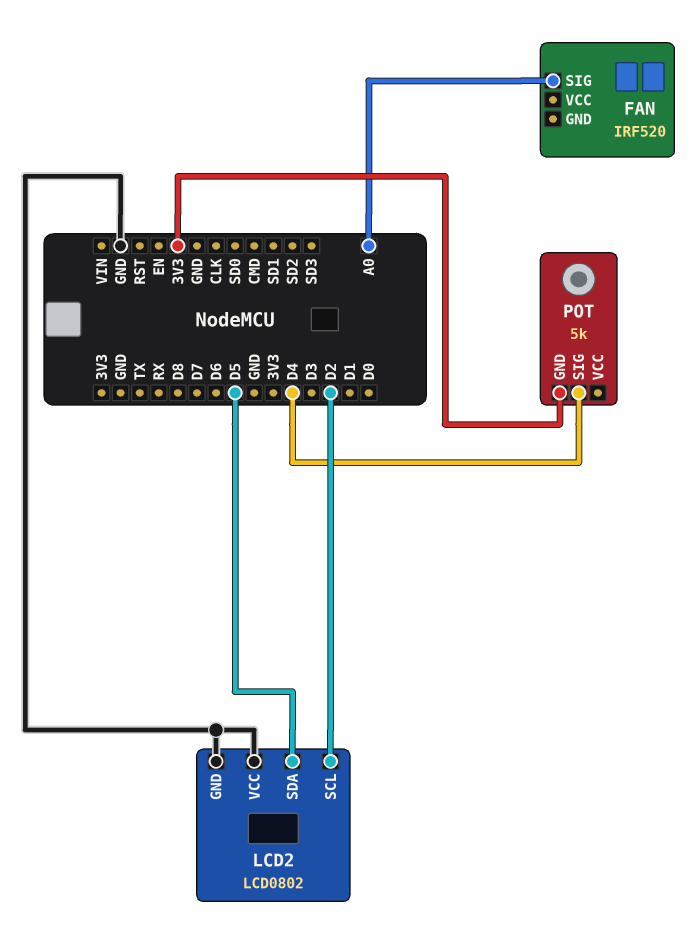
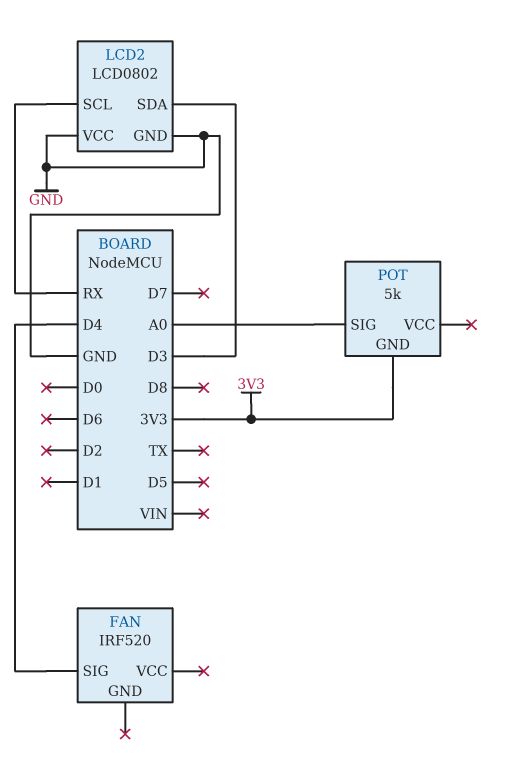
FAN pin SIG: A0 -> D4
LCD2 pin SCL: D2 -> RX
LCD2 pin SDA: D5 -> D3
POT pin SIG: D4 -> A0

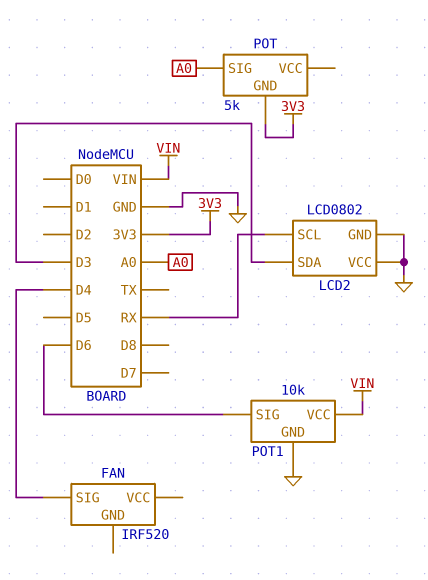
POT1: none -> 10k
POT1 pin GND: none -> GND
POT1 pin SIG: none -> D6
POT1 pin VCC: none -> VIN

